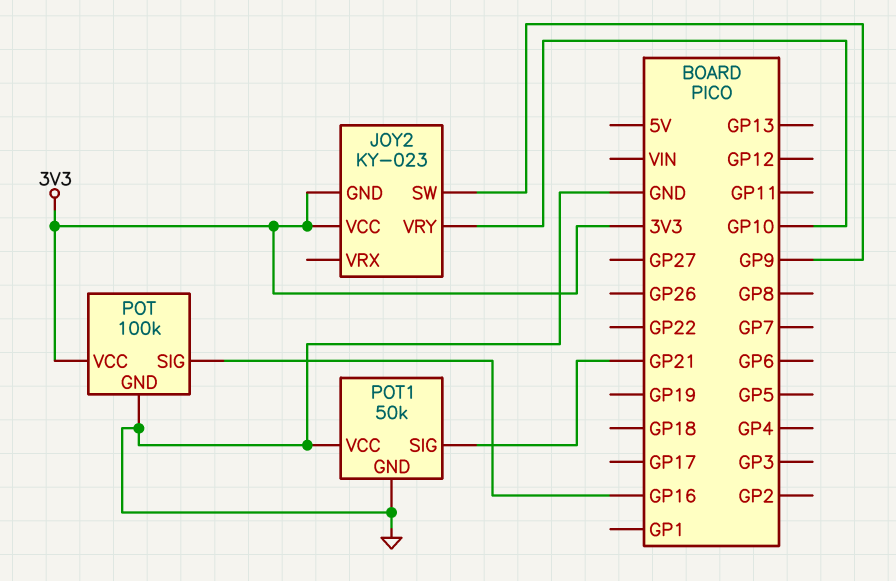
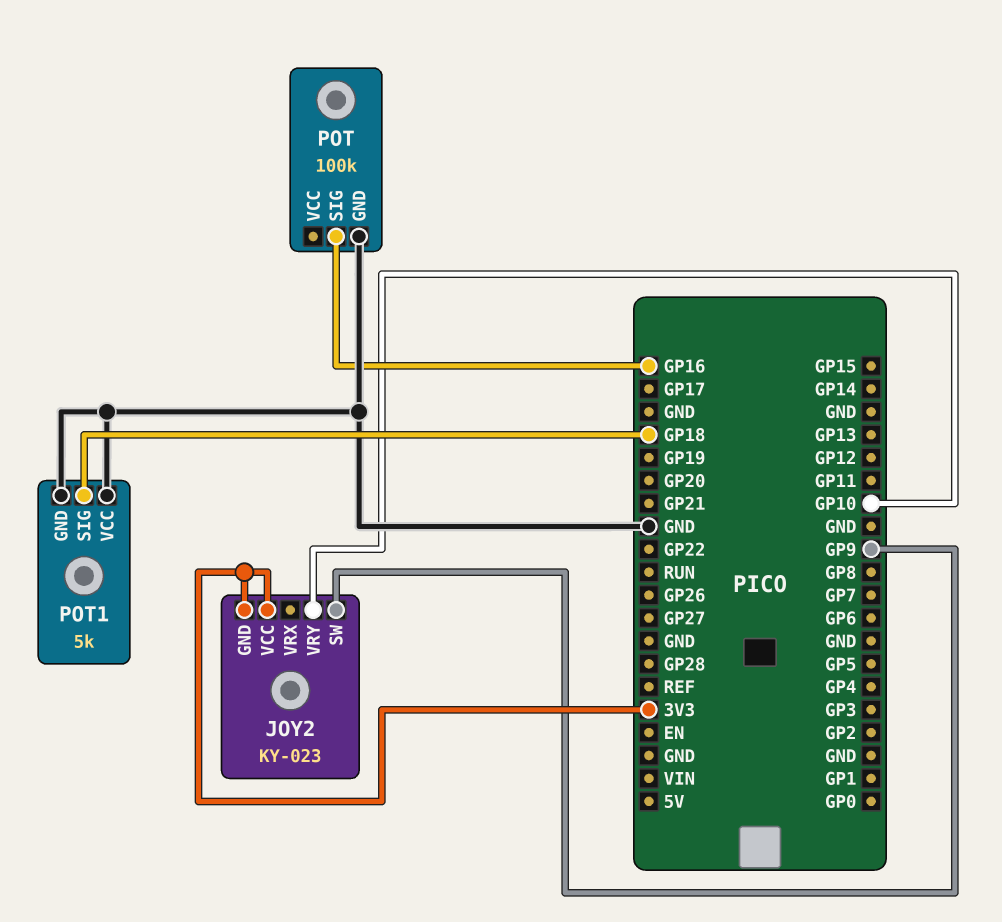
POT pin VCC: 3V3 -> none
POT1: 50k -> 5k
POT1 pin SIG: GP21 -> GP18

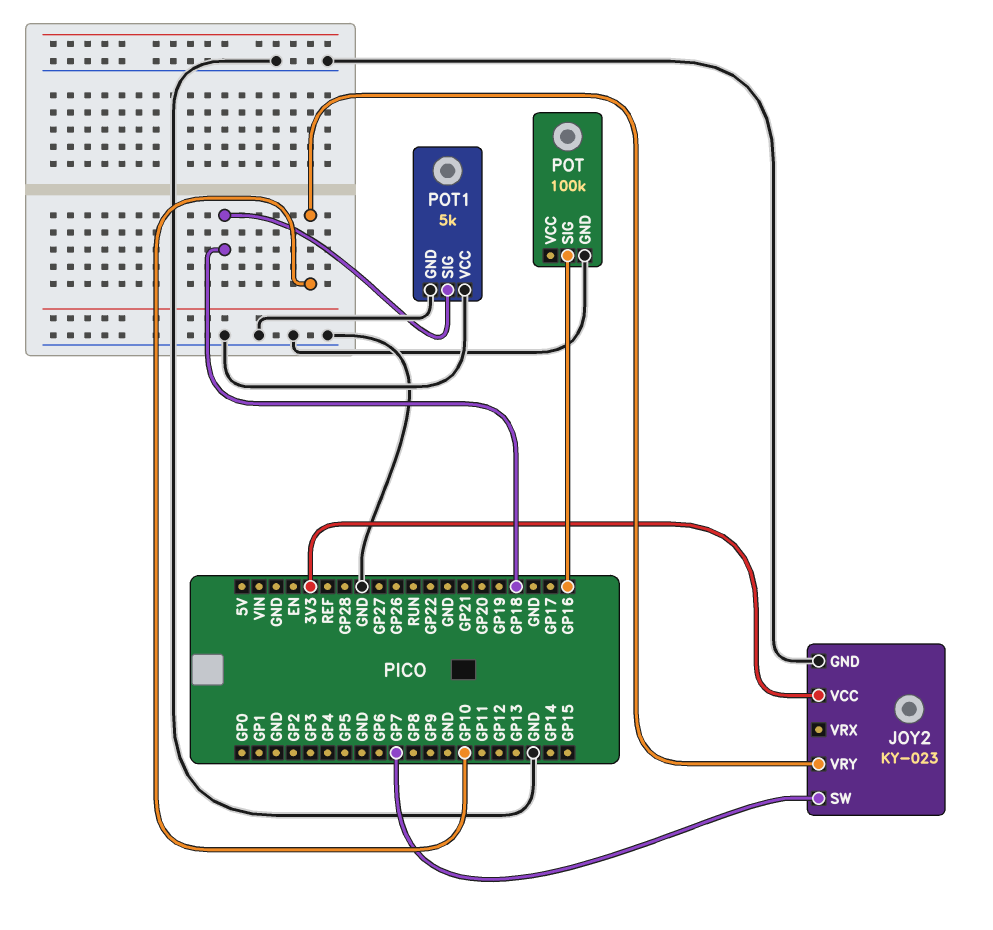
JOY2 pin GND: 3V3 -> GND
JOY2 pin SW: GP9 -> GP7

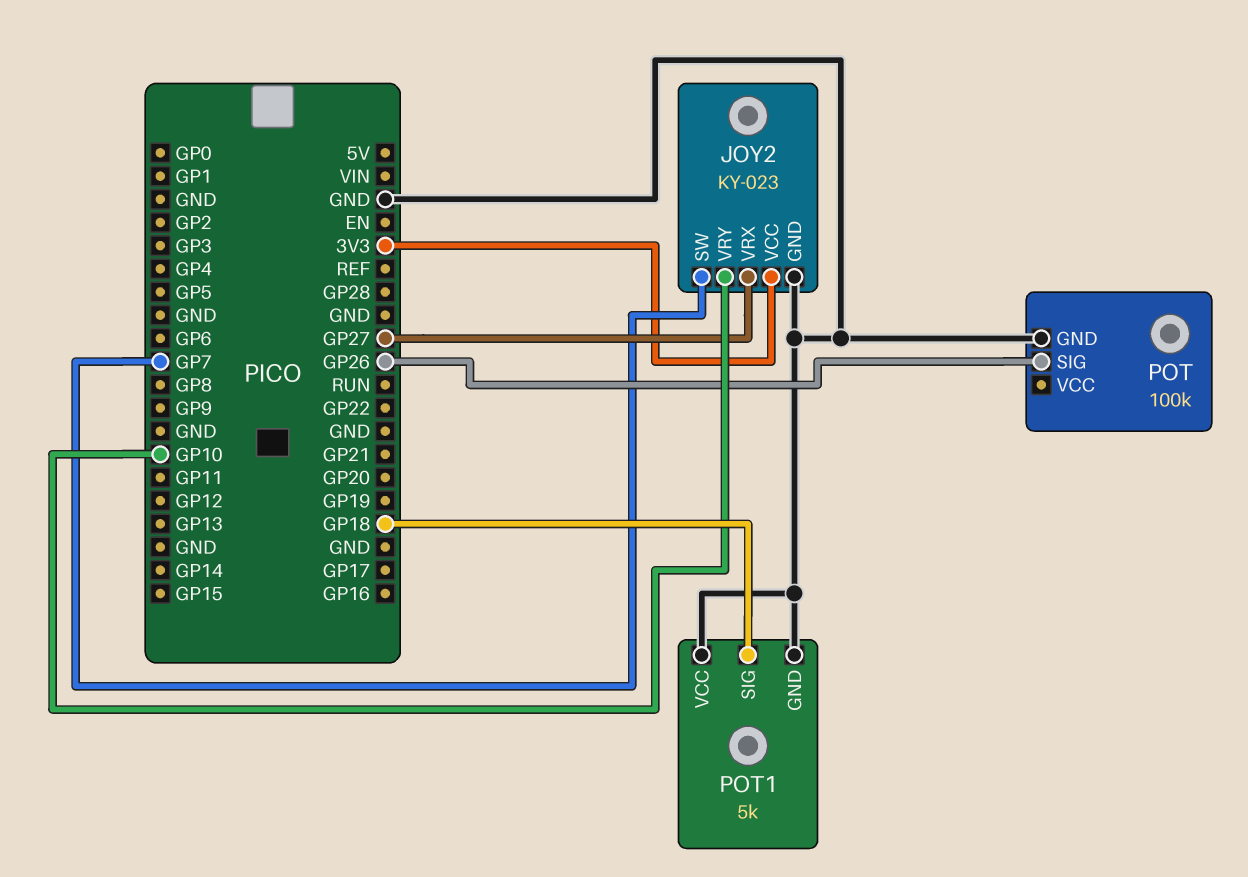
JOY2 pin VRX: none -> GP27
POT pin SIG: GP16 -> GP26

